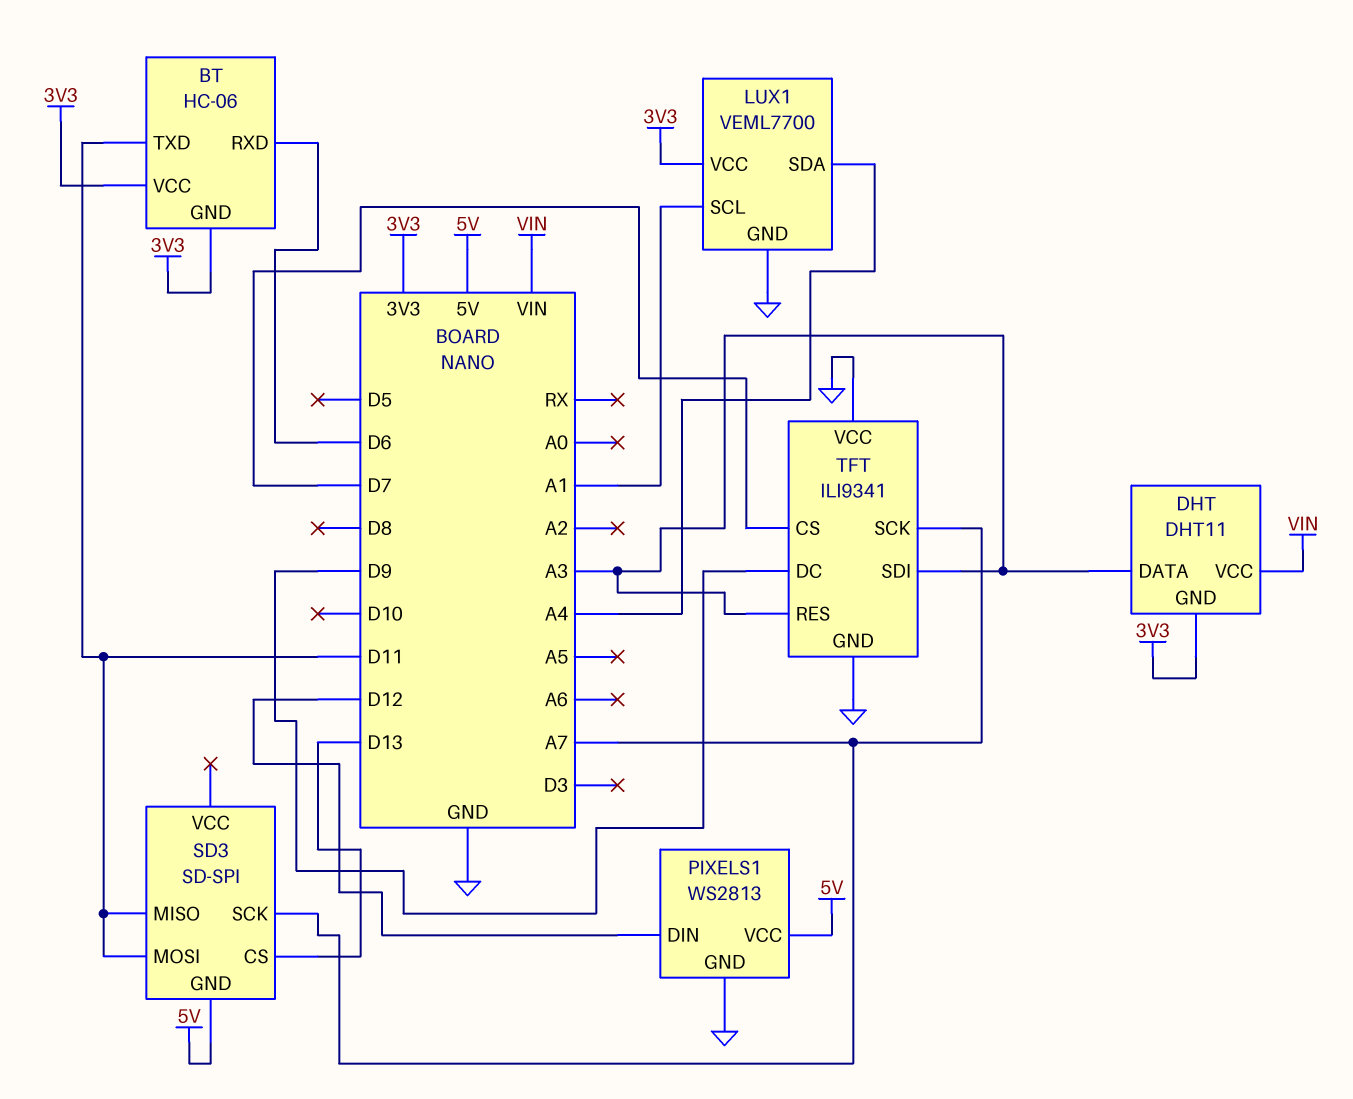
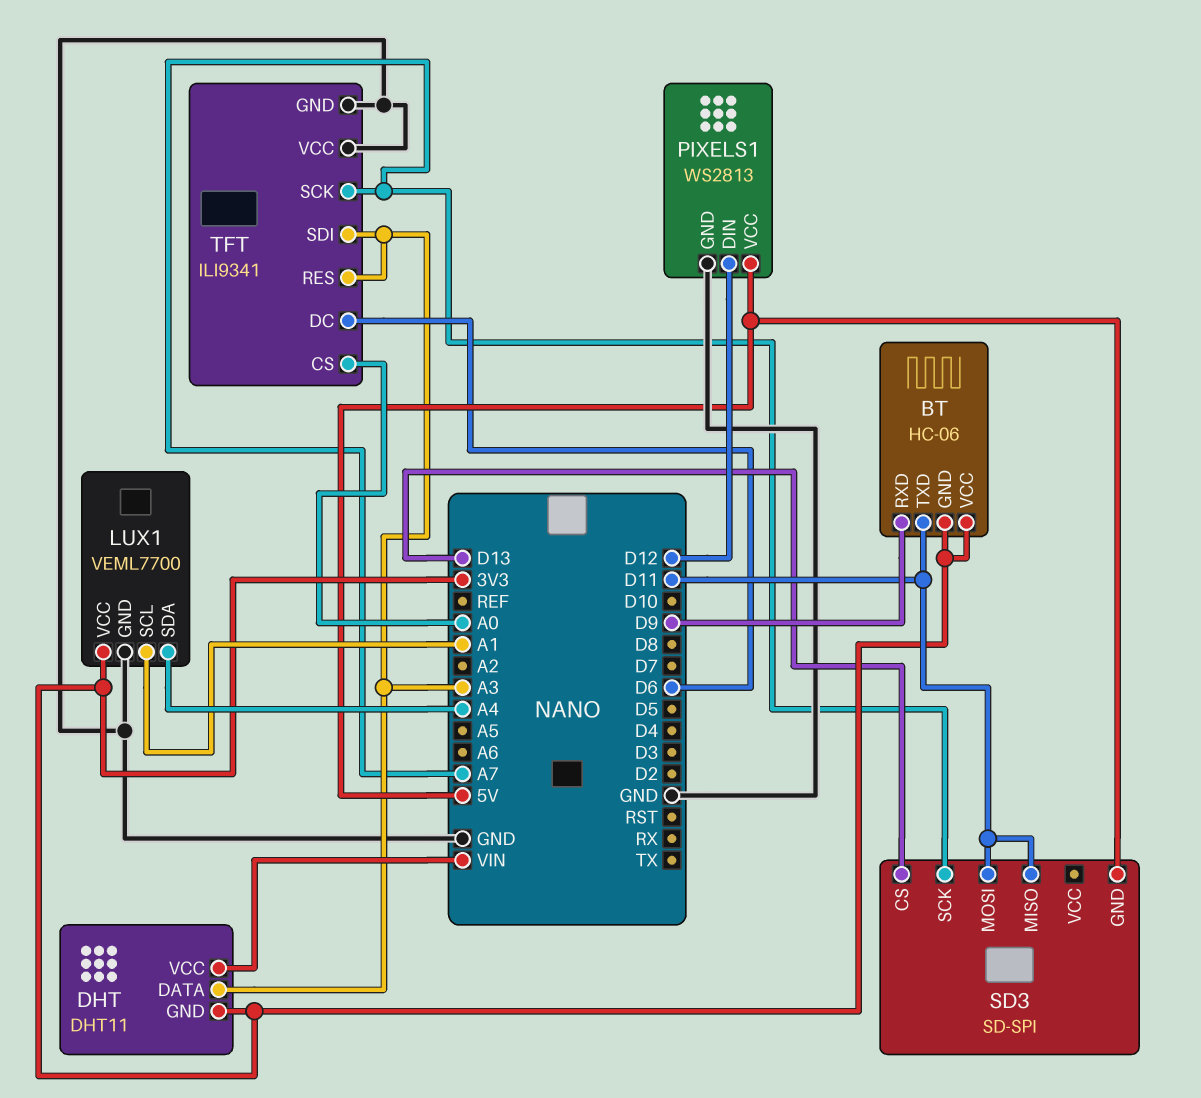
BT pin RXD: D6 -> D9
TFT pin CS: D7 -> A0
TFT pin DC: D9 -> D6

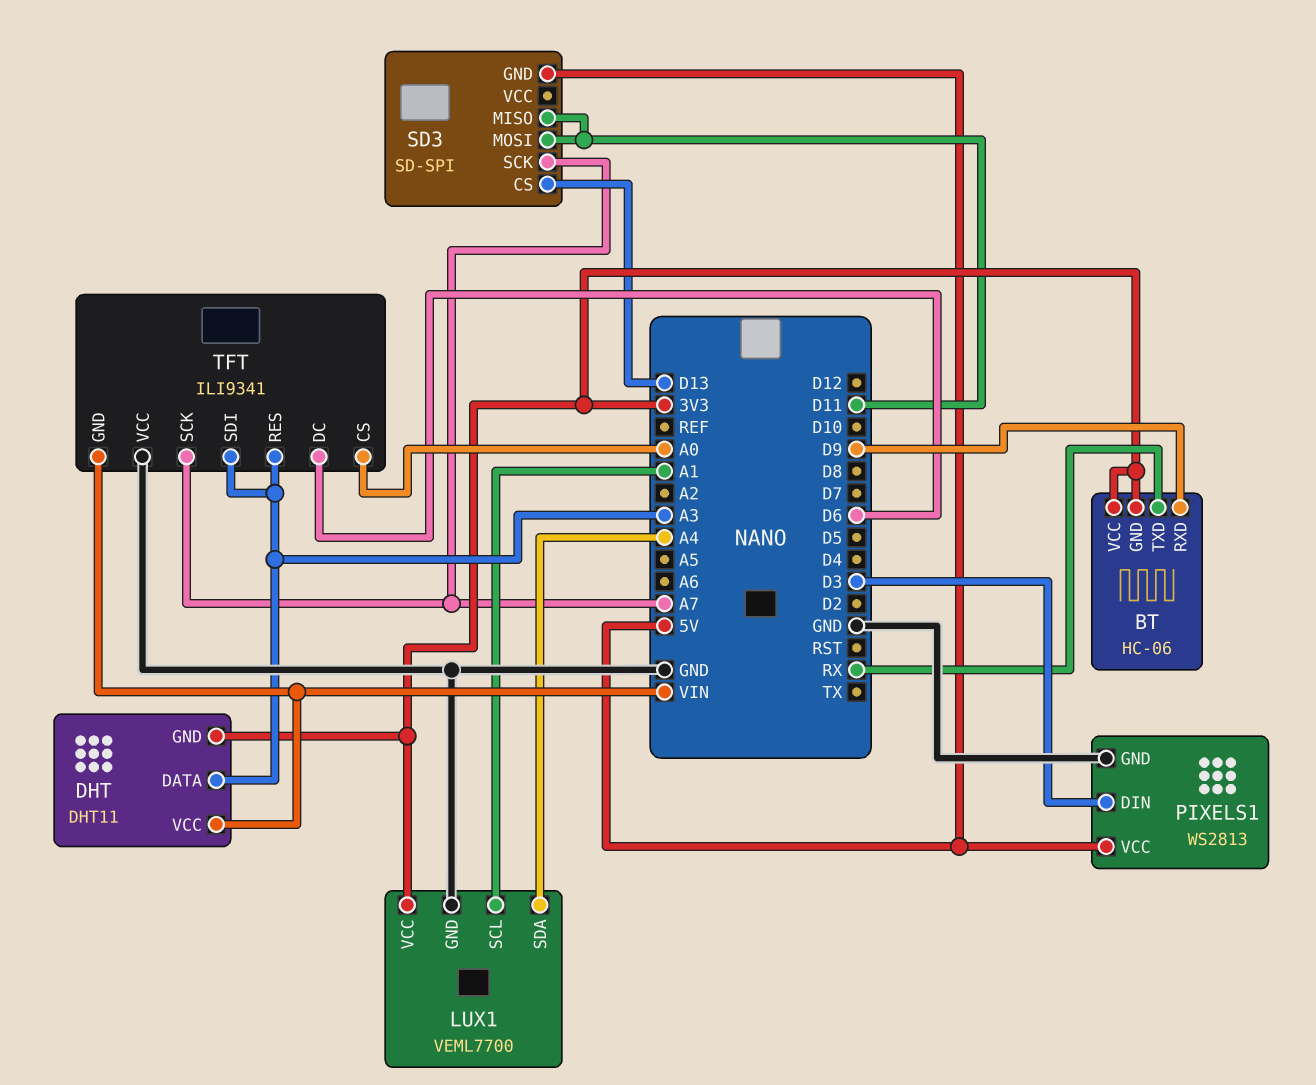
BT pin TXD: D11 -> RX
PIXELS1 pin DIN: D12 -> D3
TFT pin GND: GND -> VIN

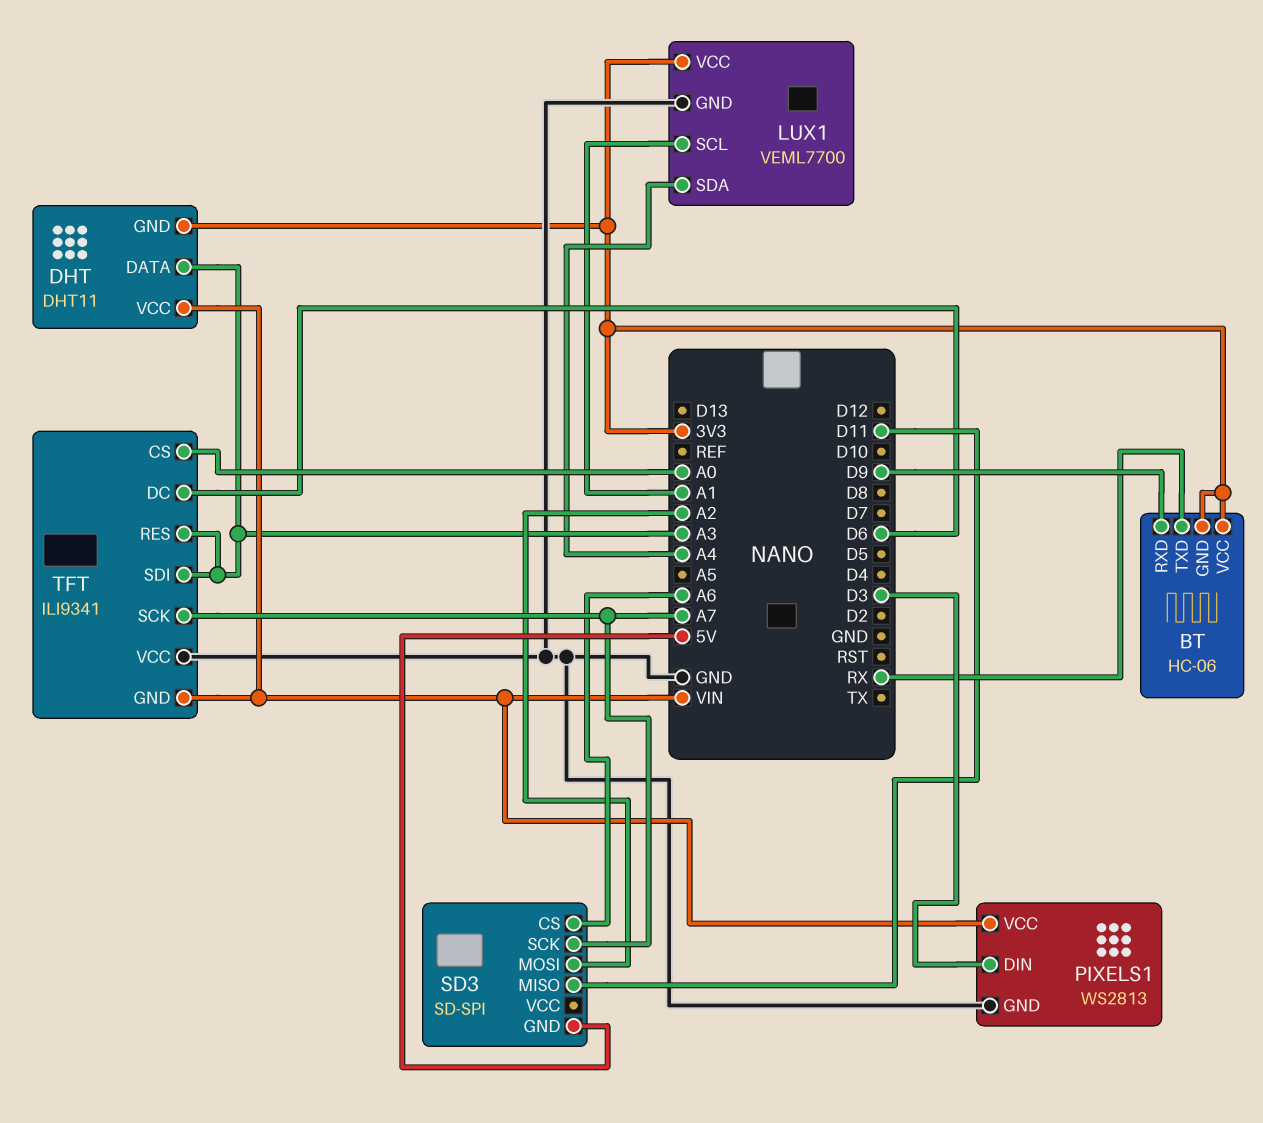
PIXELS1 pin VCC: 5V -> VIN
SD3 pin CS: D13 -> A6
SD3 pin MOSI: D11 -> A2

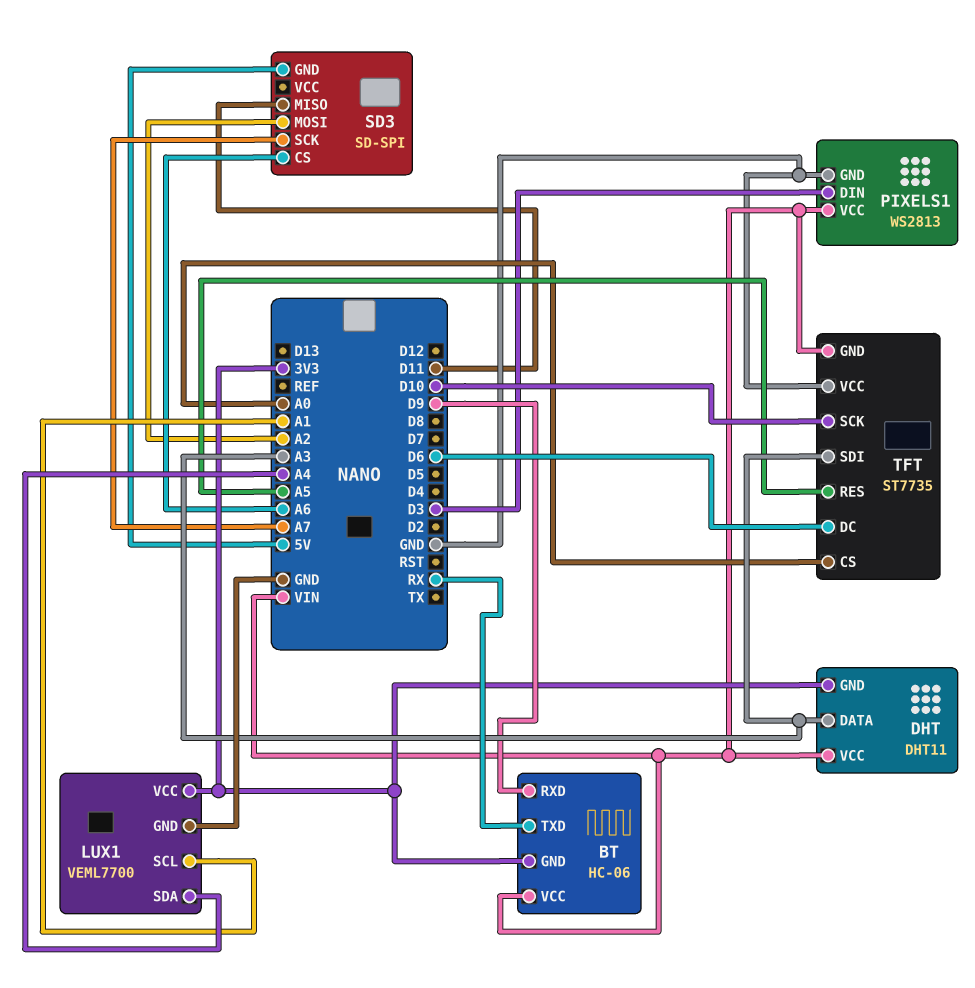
BT pin VCC: 3V3 -> VIN
TFT: ILI9341 -> ST7735
TFT pin RES: A3 -> A5
TFT pin SCK: A7 -> D10

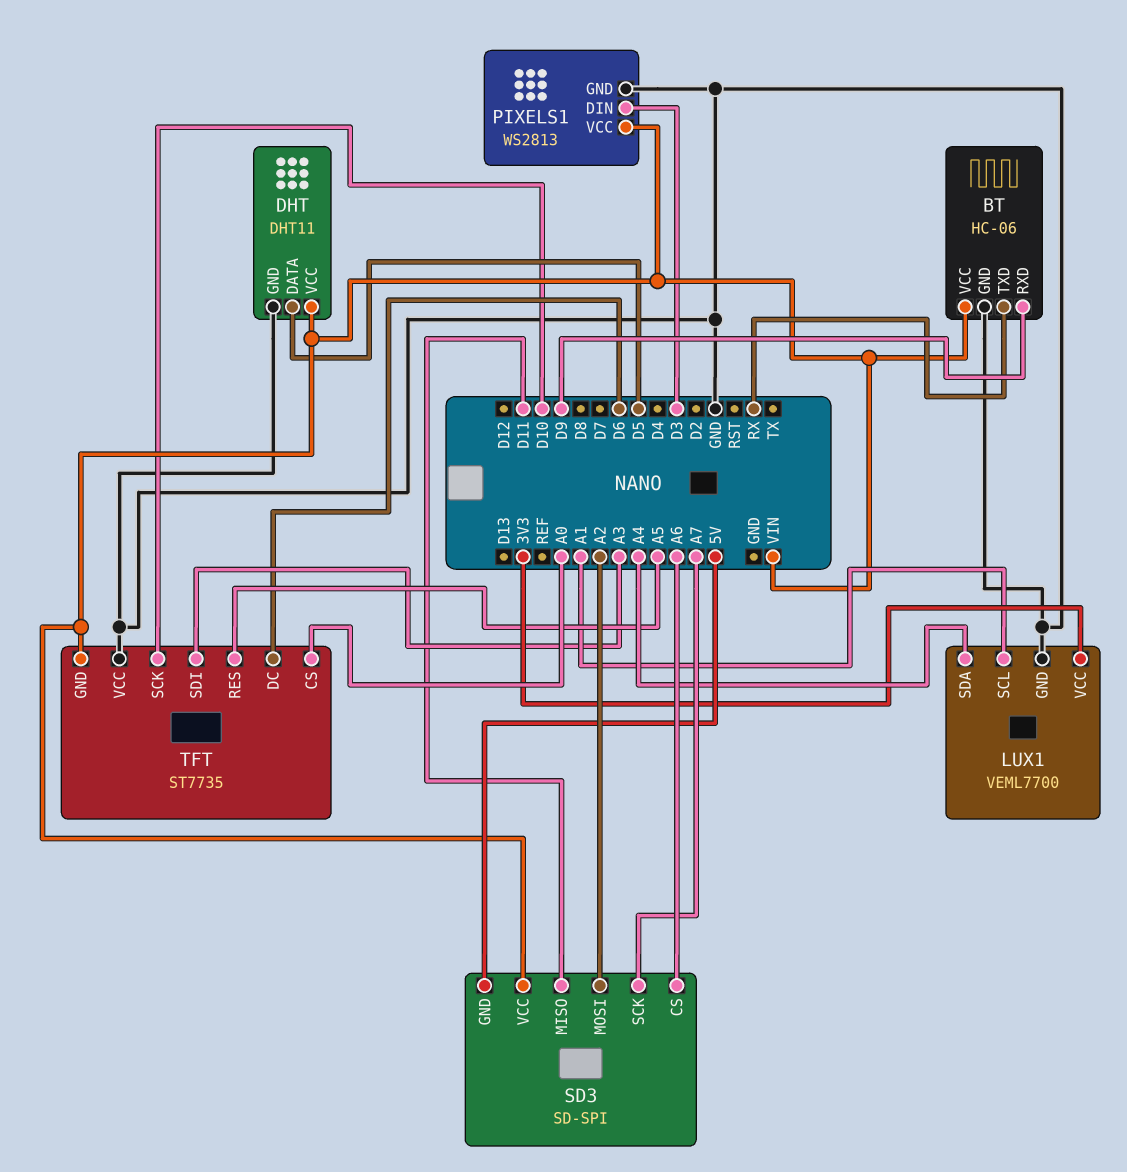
BT pin GND: 3V3 -> GND
DHT pin DATA: A3 -> D5
DHT pin GND: 3V3 -> GND
SD3 pin VCC: none -> VIN

